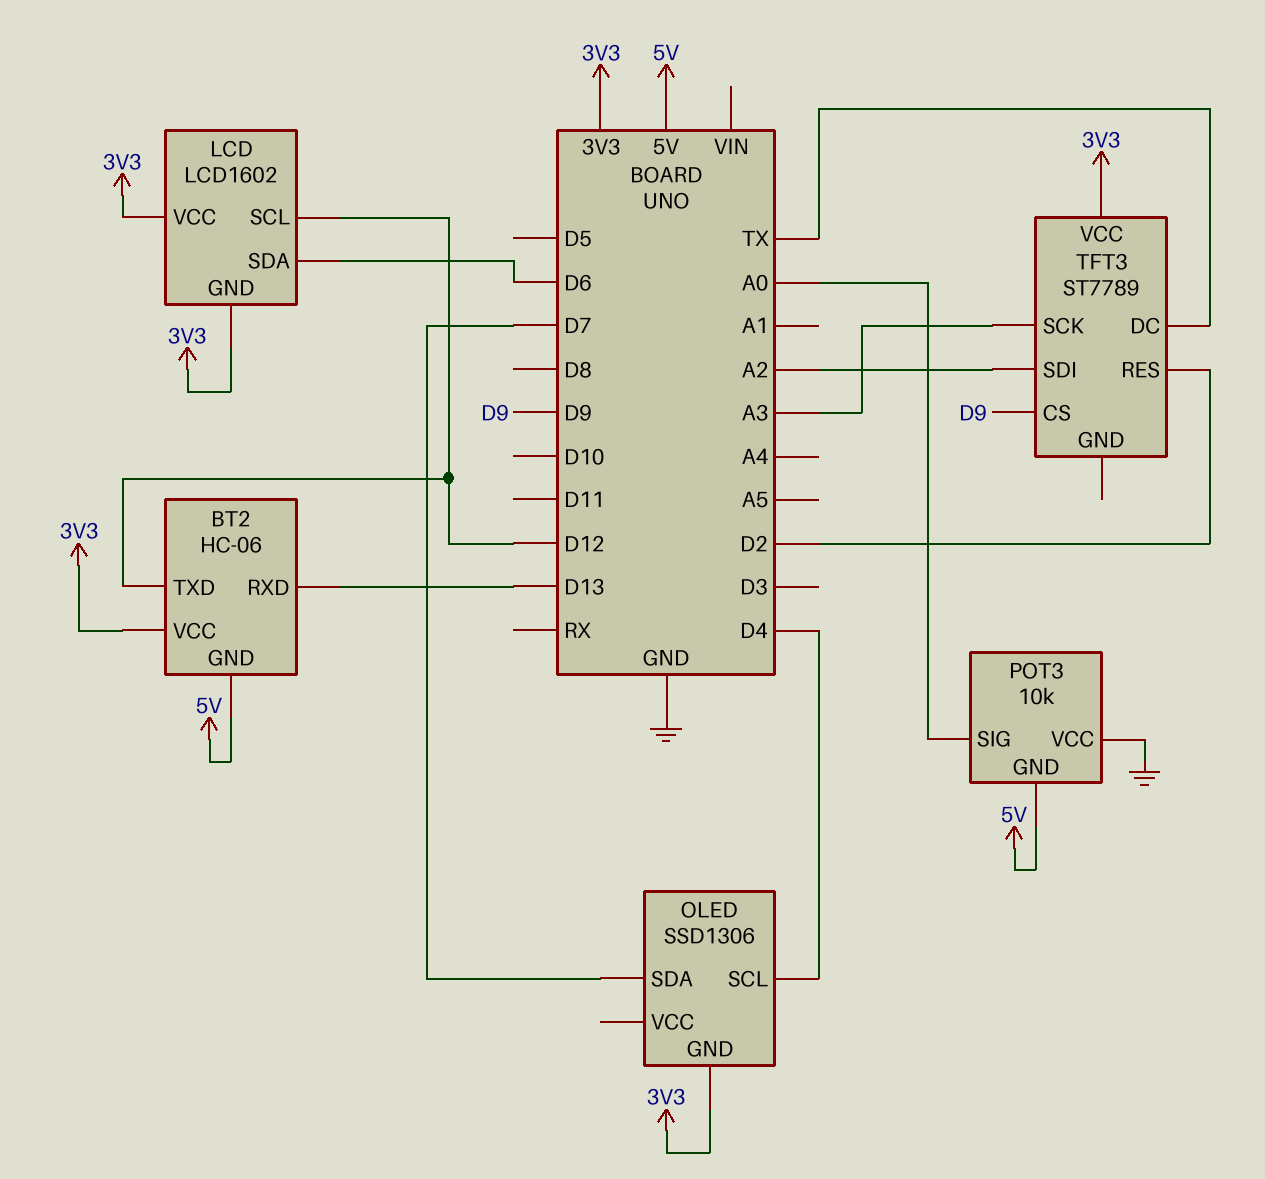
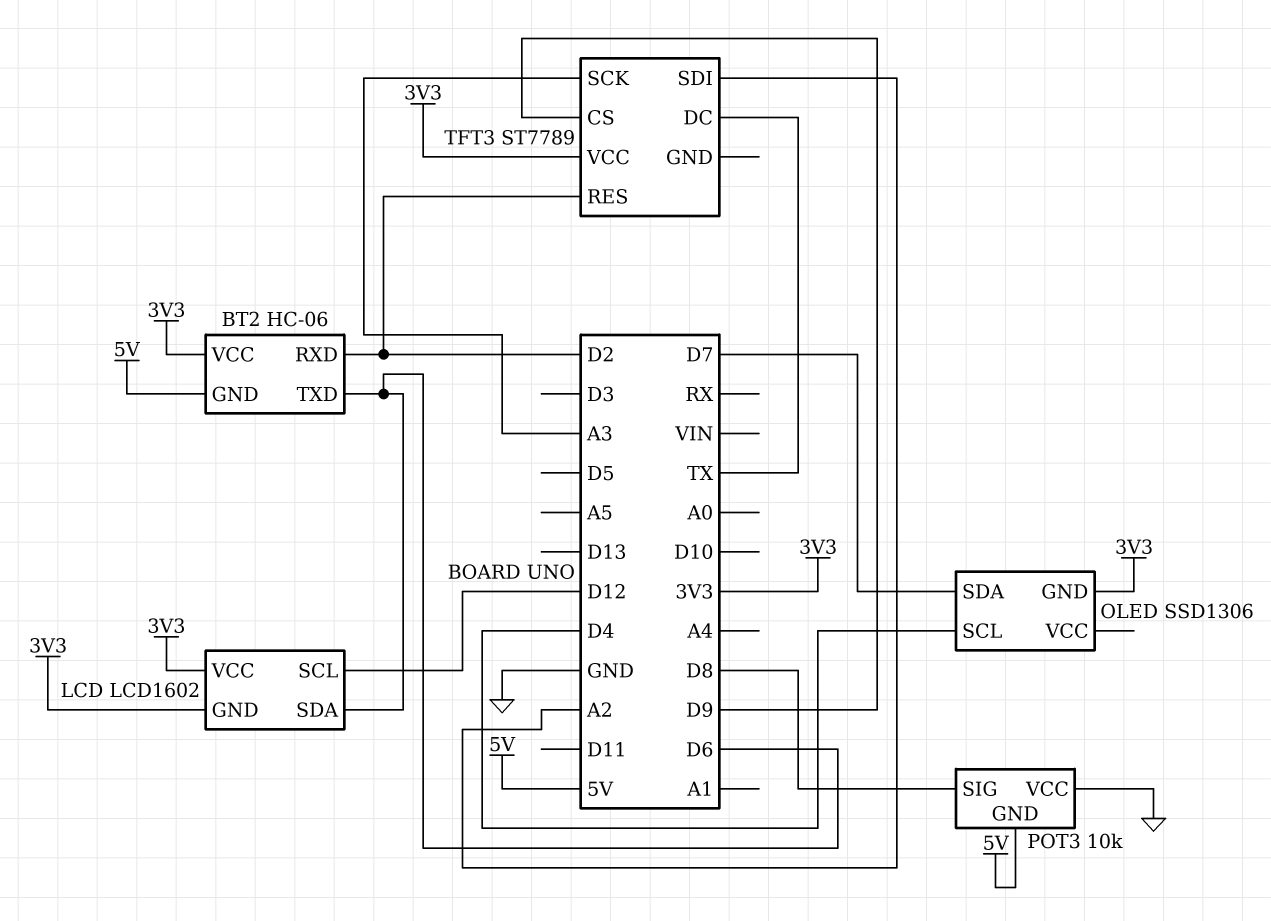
BT2 pin RXD: D13 -> D2
BT2 pin TXD: D12 -> D6
POT3 pin SIG: A0 -> D8

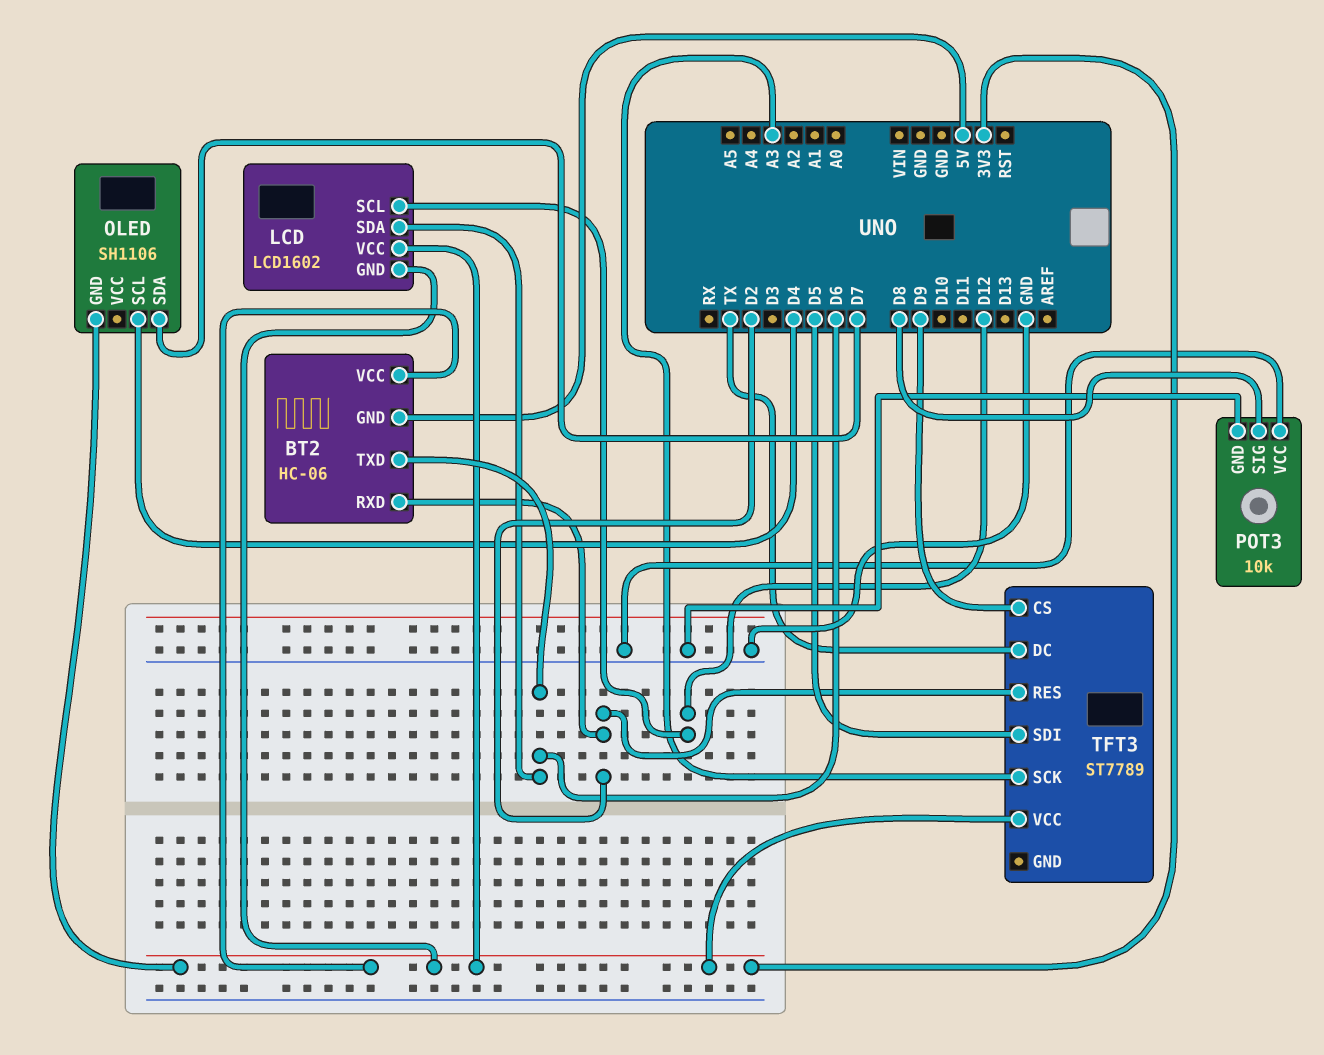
OLED: SSD1306 -> SH1106
POT3 pin GND: 5V -> GND
TFT3 pin SDI: A2 -> D5

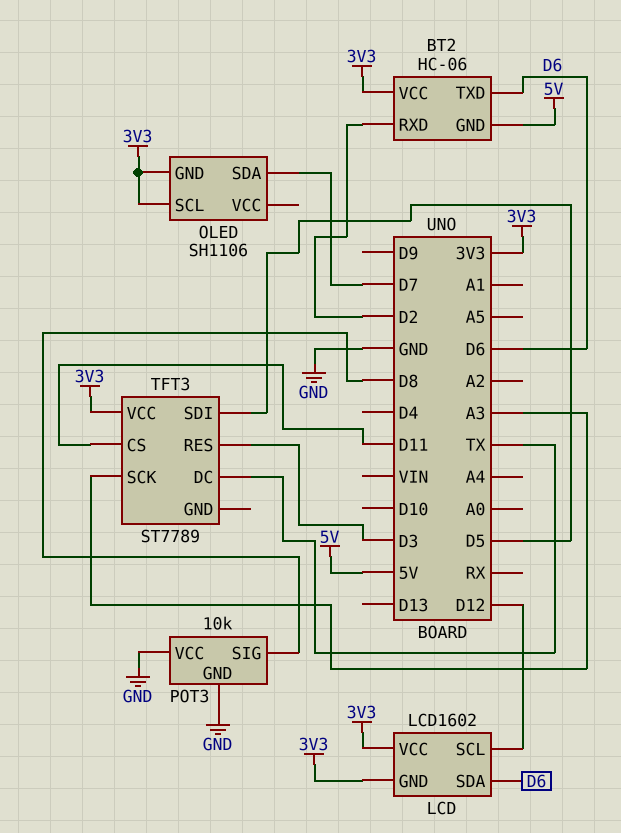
OLED pin SCL: D4 -> 3V3
TFT3 pin CS: D9 -> D11
TFT3 pin RES: D2 -> D3

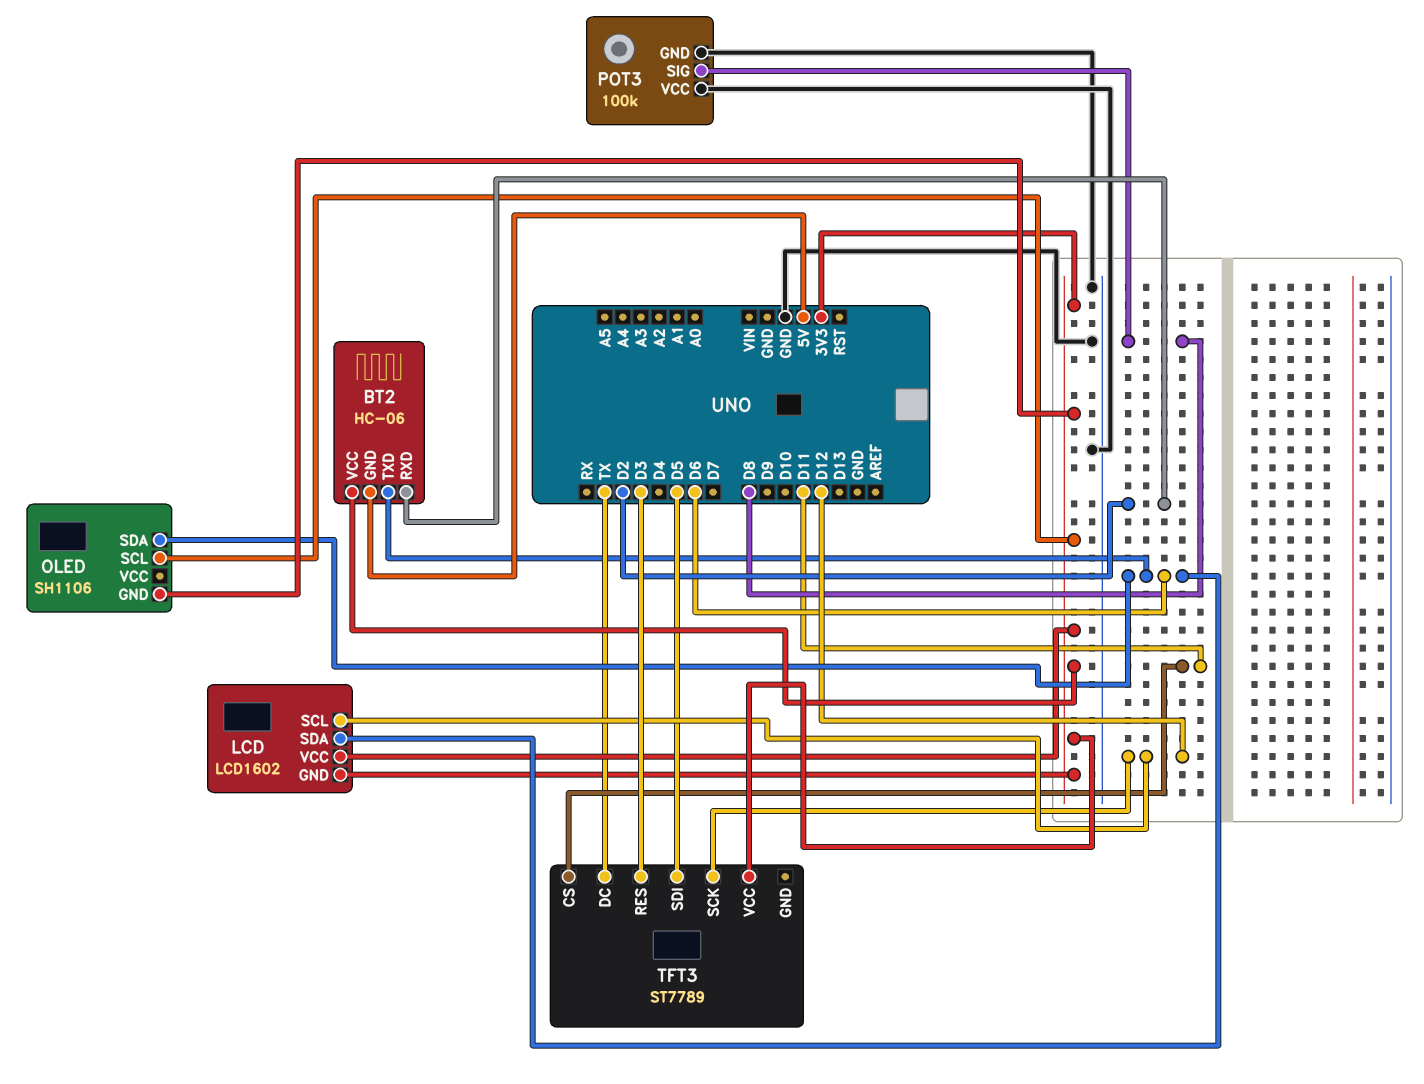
OLED pin SDA: D7 -> D6
POT3: 10k -> 100k
TFT3 pin SCK: A3 -> D12

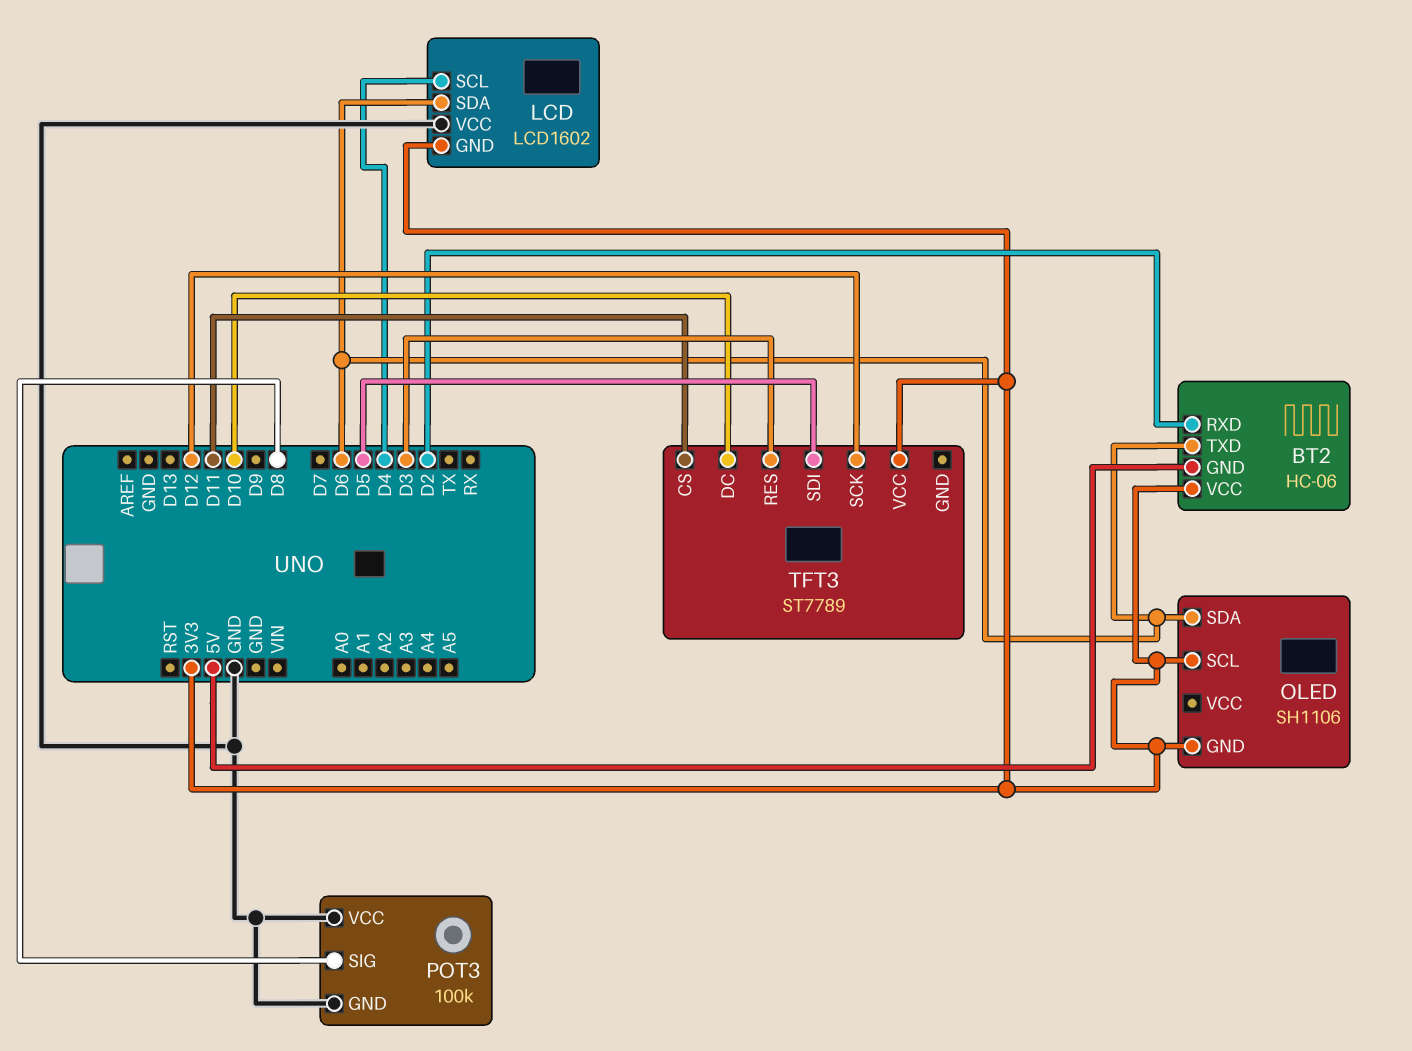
LCD pin SCL: D12 -> D4
LCD pin VCC: 3V3 -> GND
TFT3 pin DC: TX -> D10

